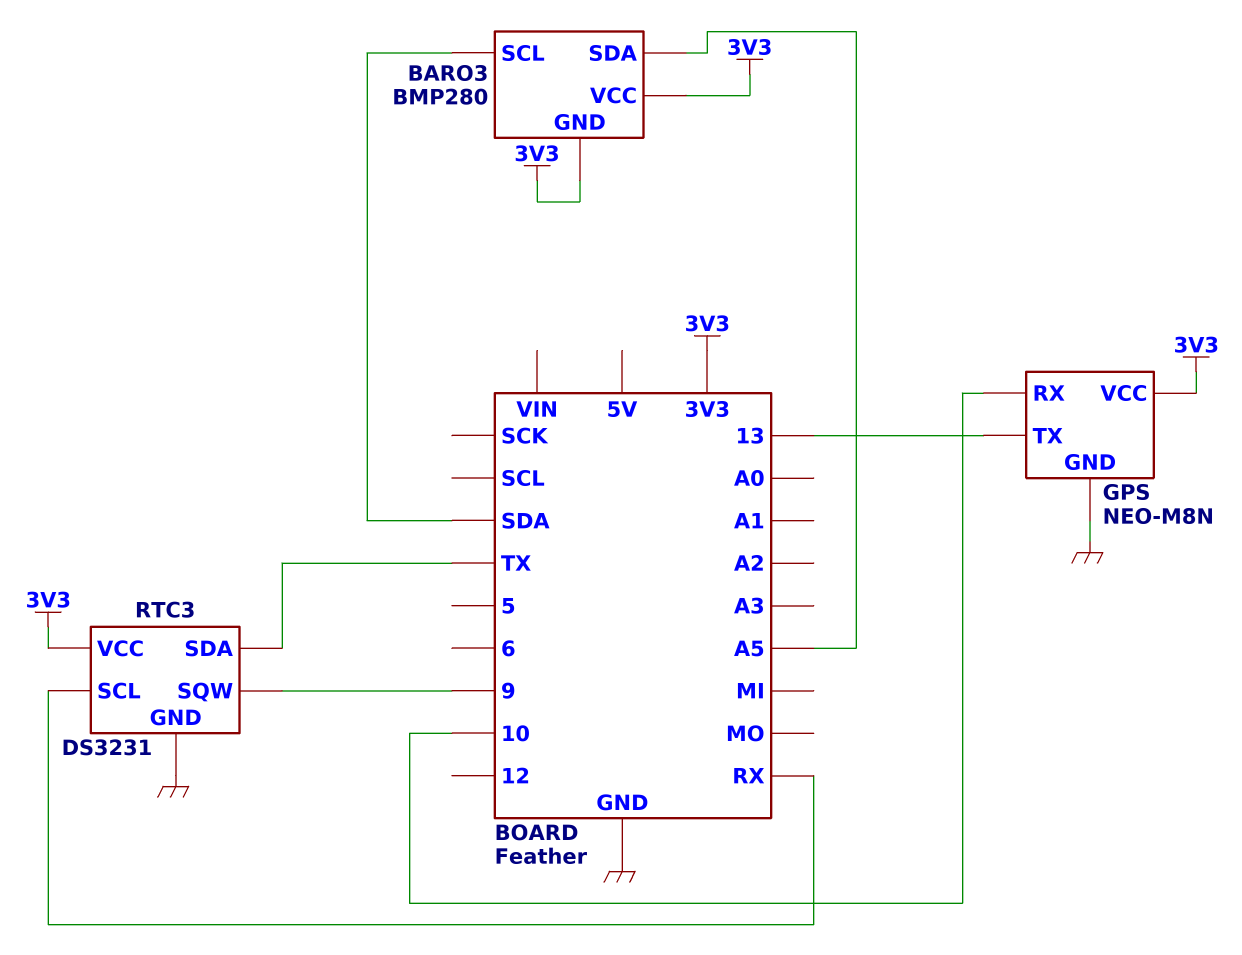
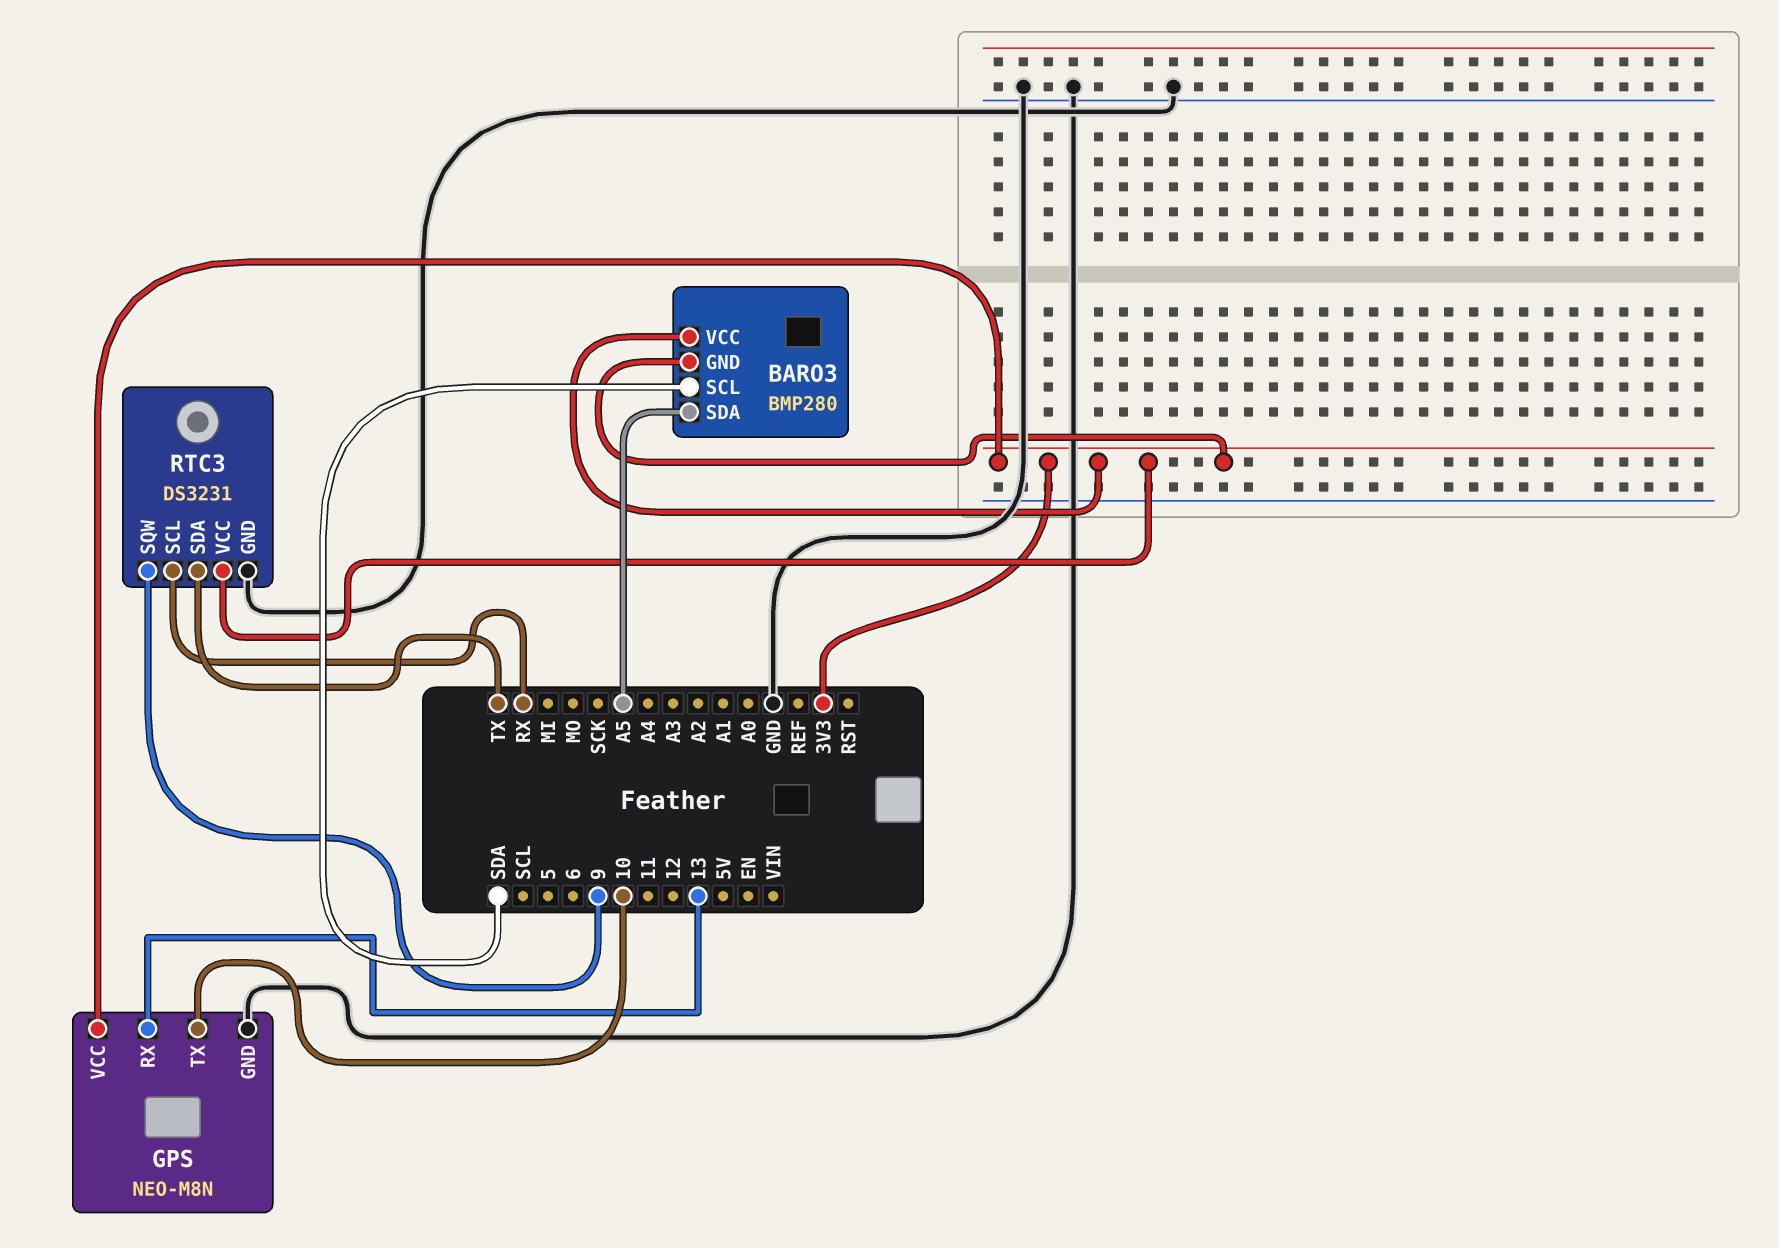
GPS pin RX: 10 -> 13
GPS pin TX: 13 -> 10

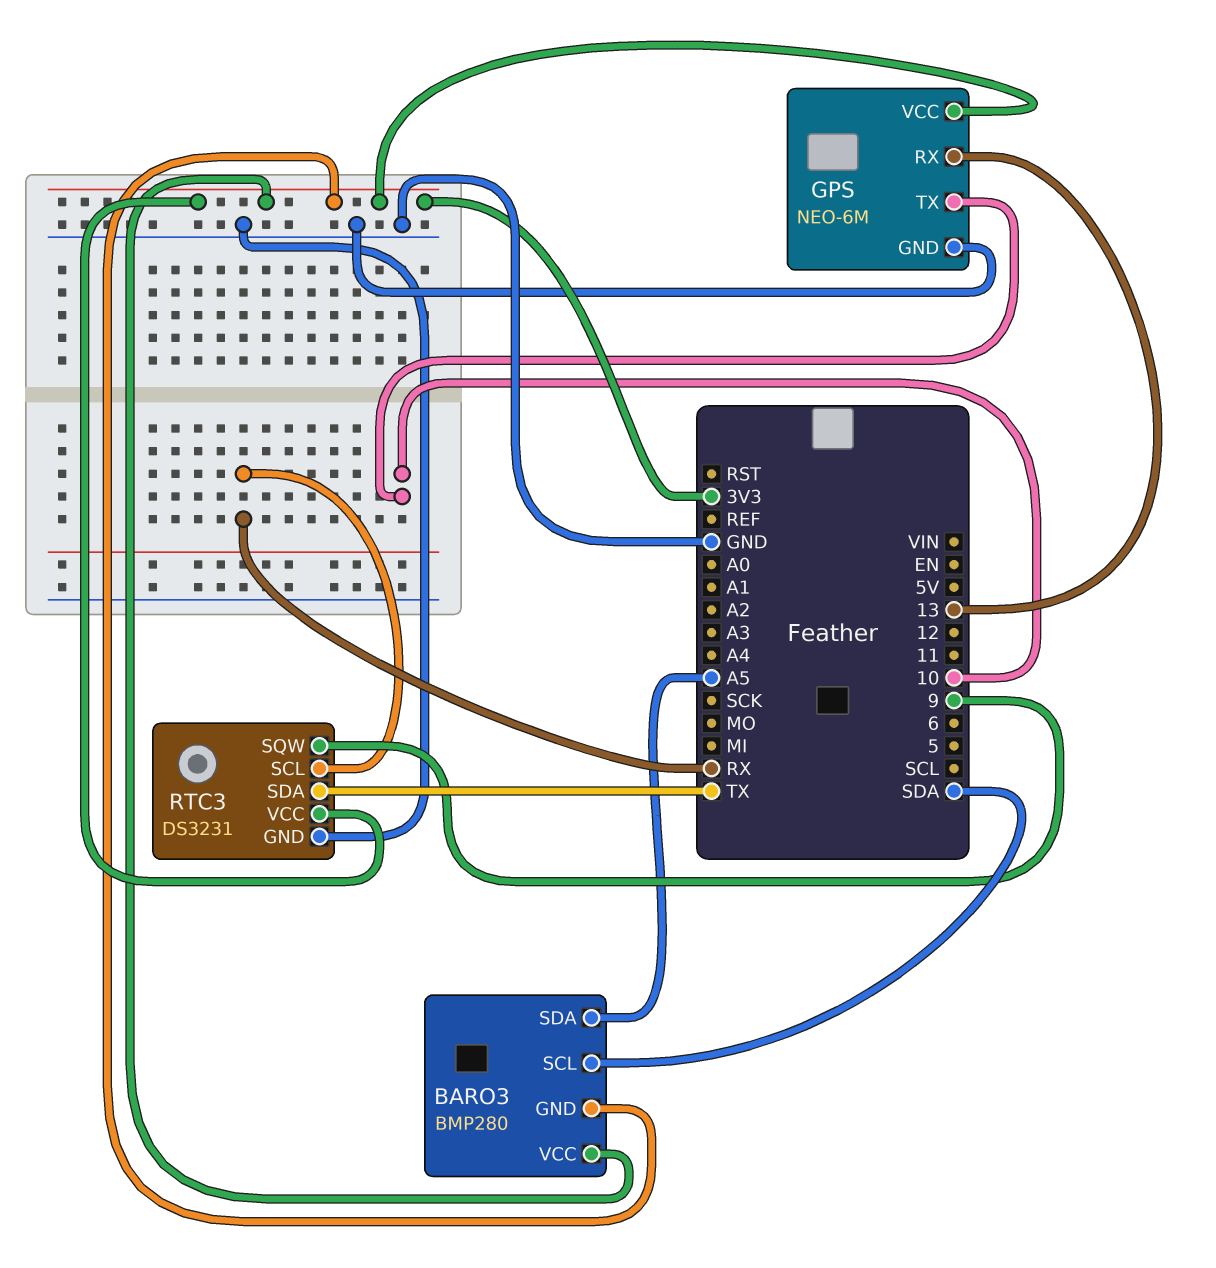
GPS: NEO-M8N -> NEO-6M

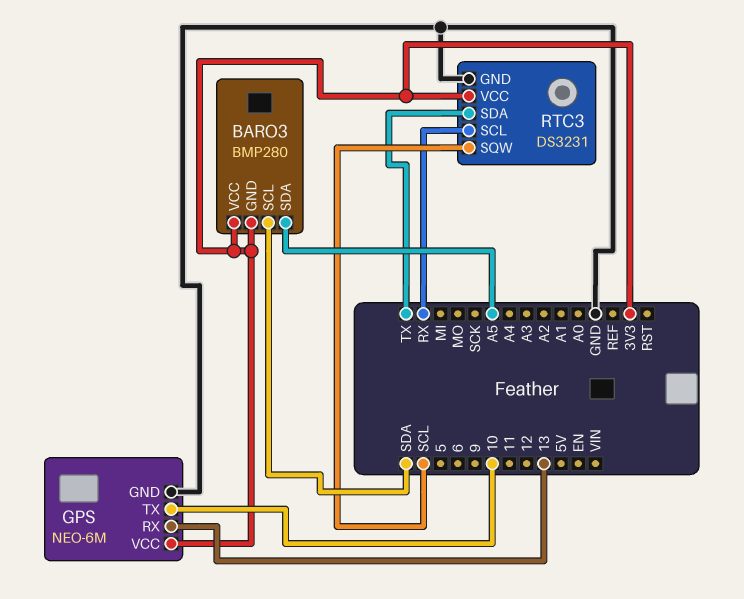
RTC3 pin SQW: 9 -> SCL

